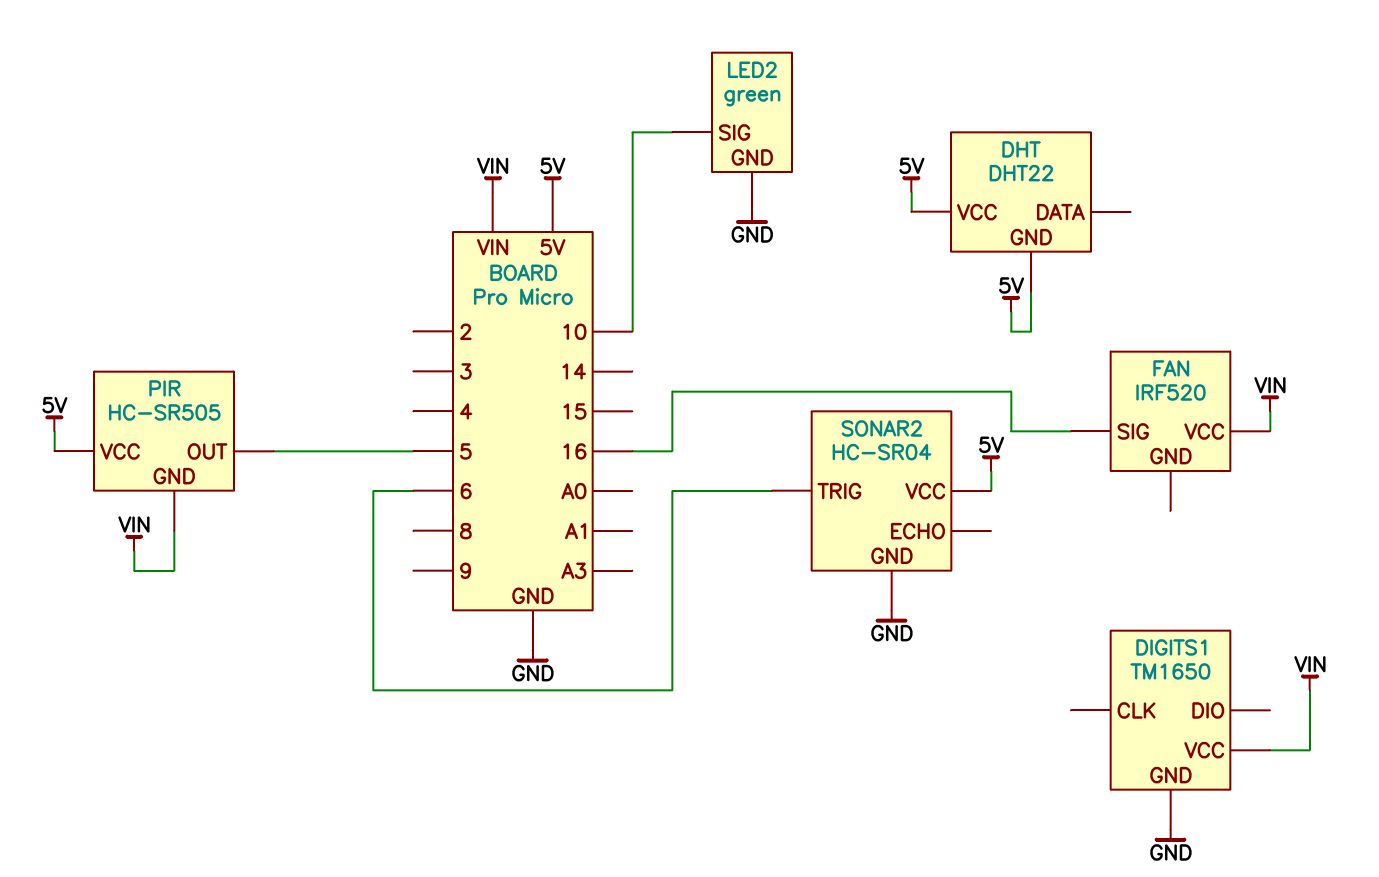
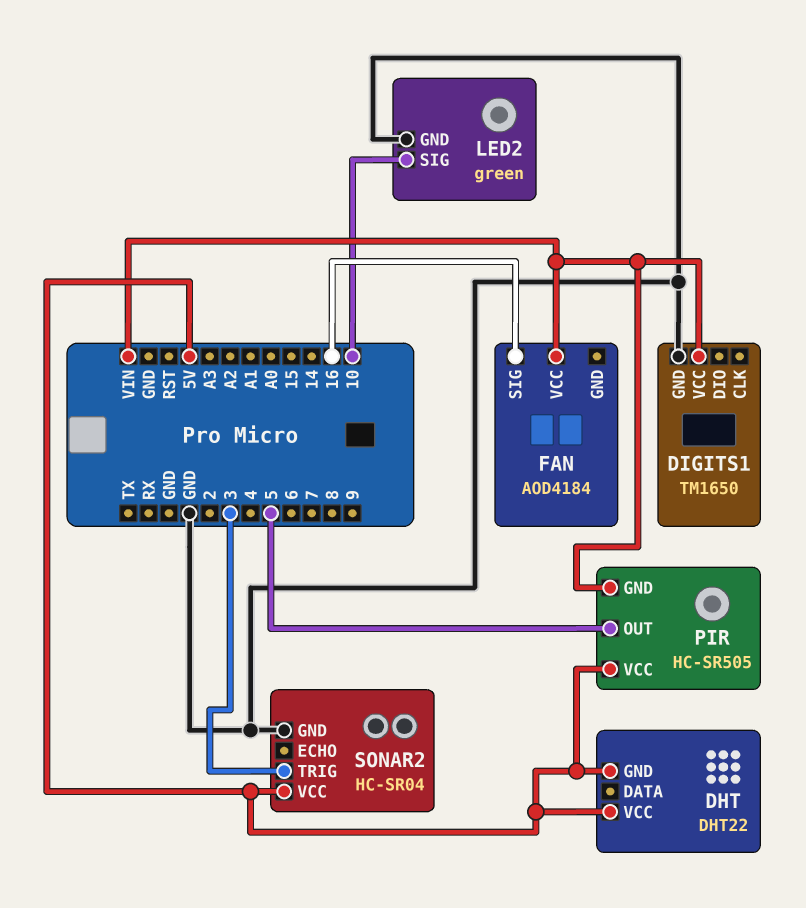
FAN: IRF520 -> AOD4184
SONAR2 pin TRIG: 6 -> 3

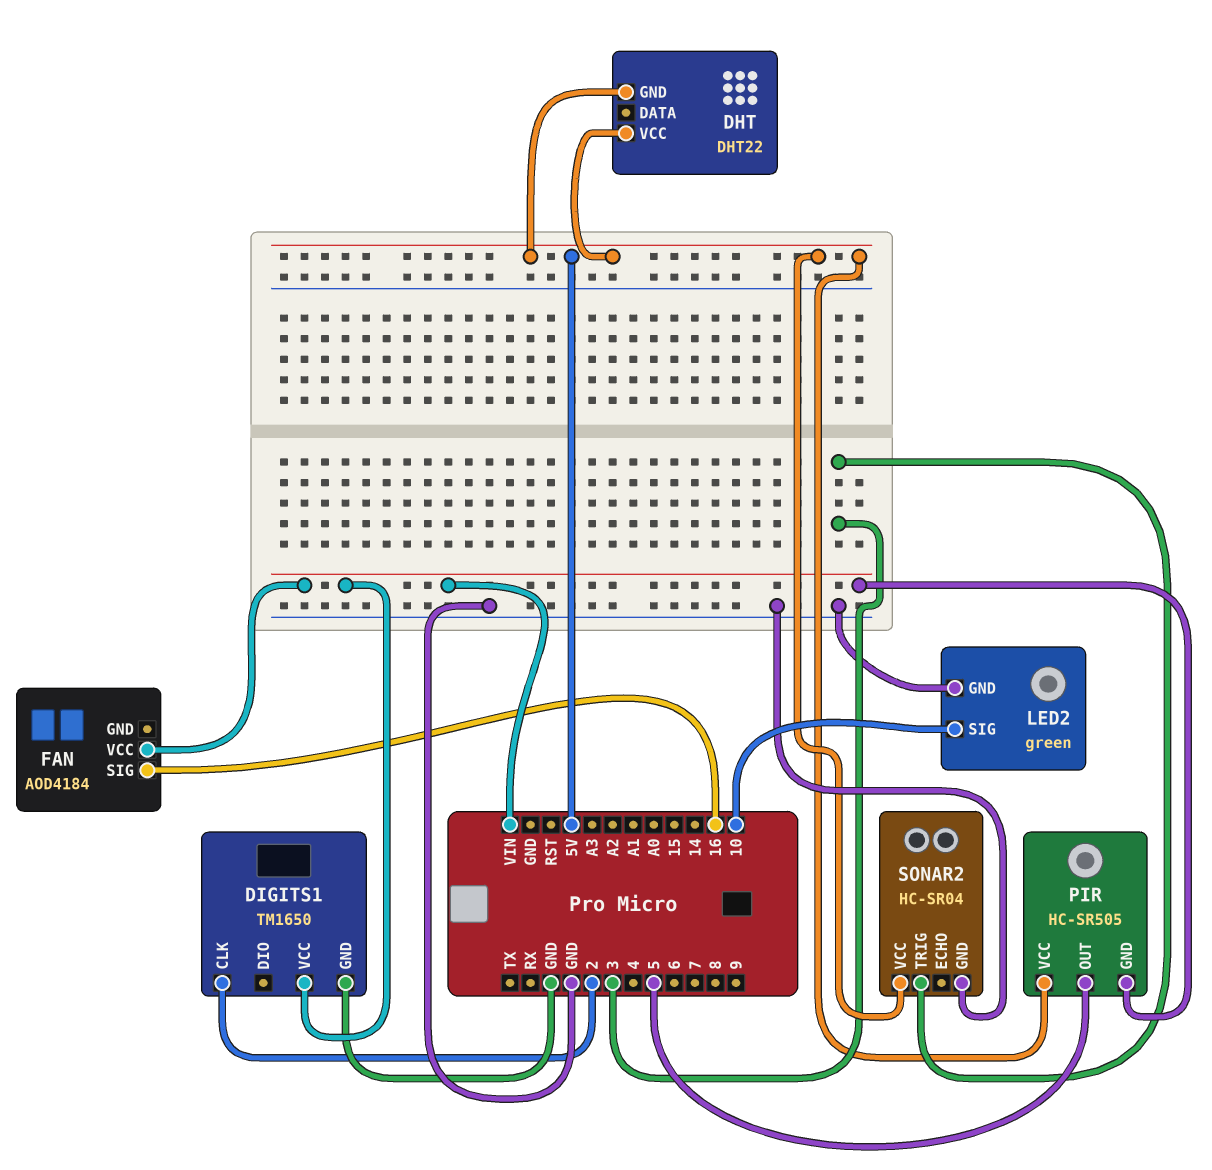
DIGITS1 pin CLK: none -> 2

